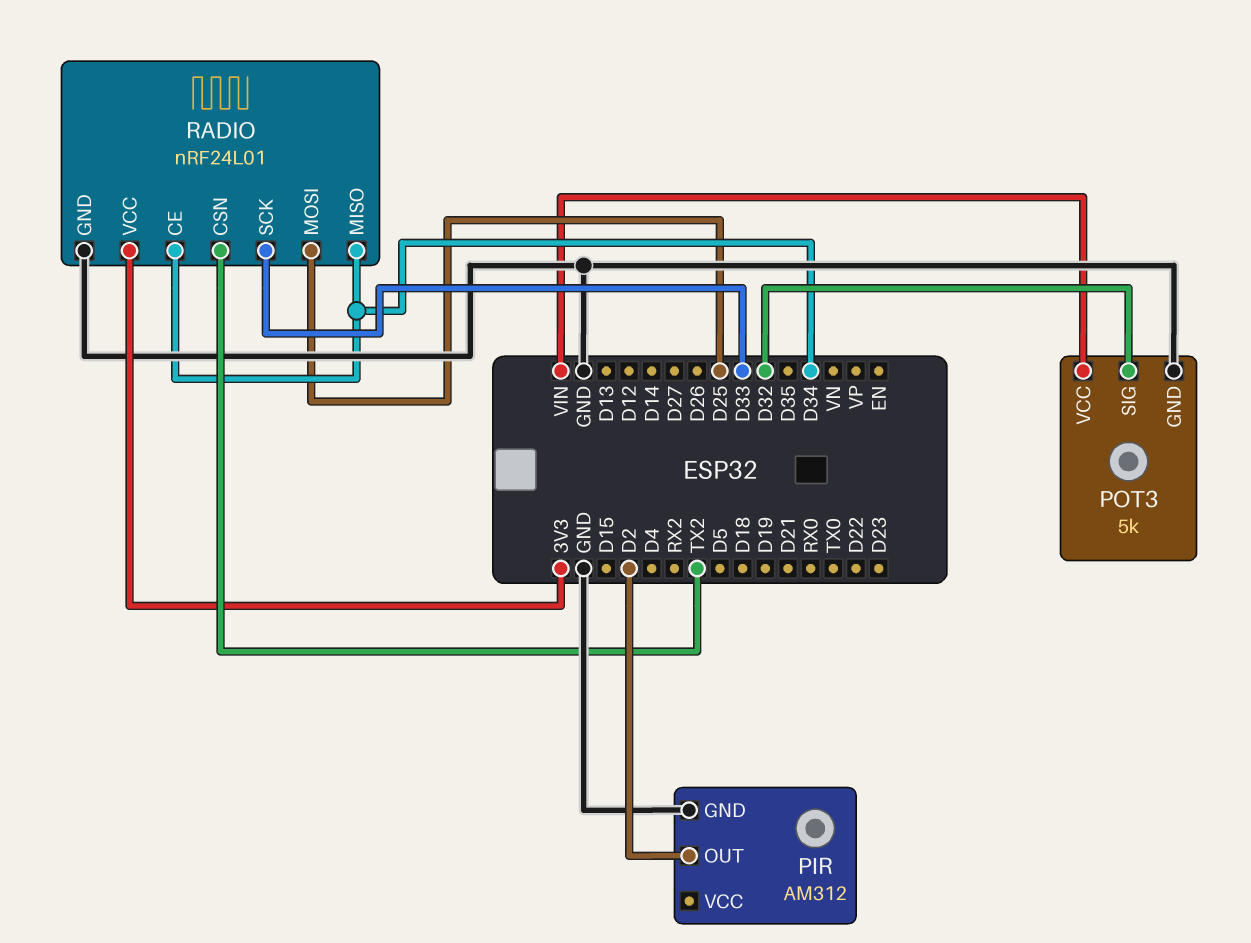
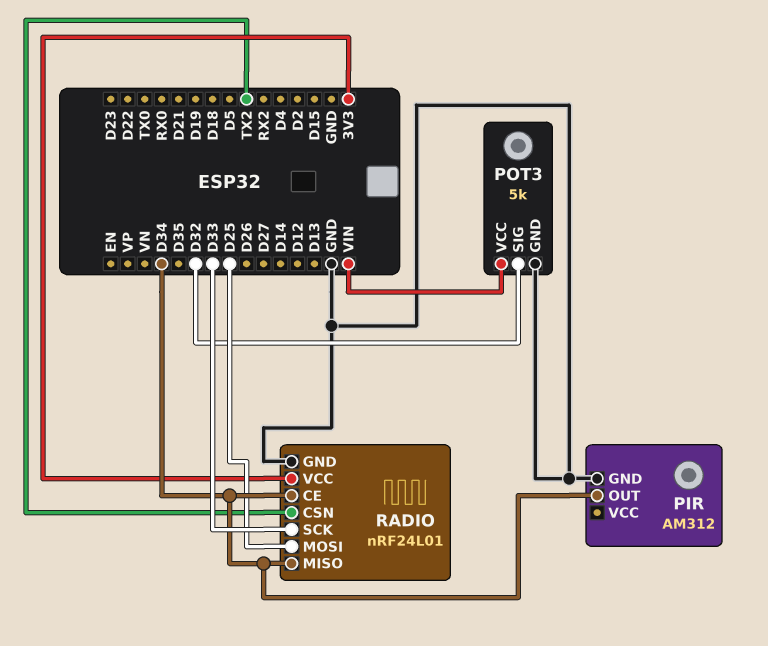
PIR pin OUT: D2 -> D34

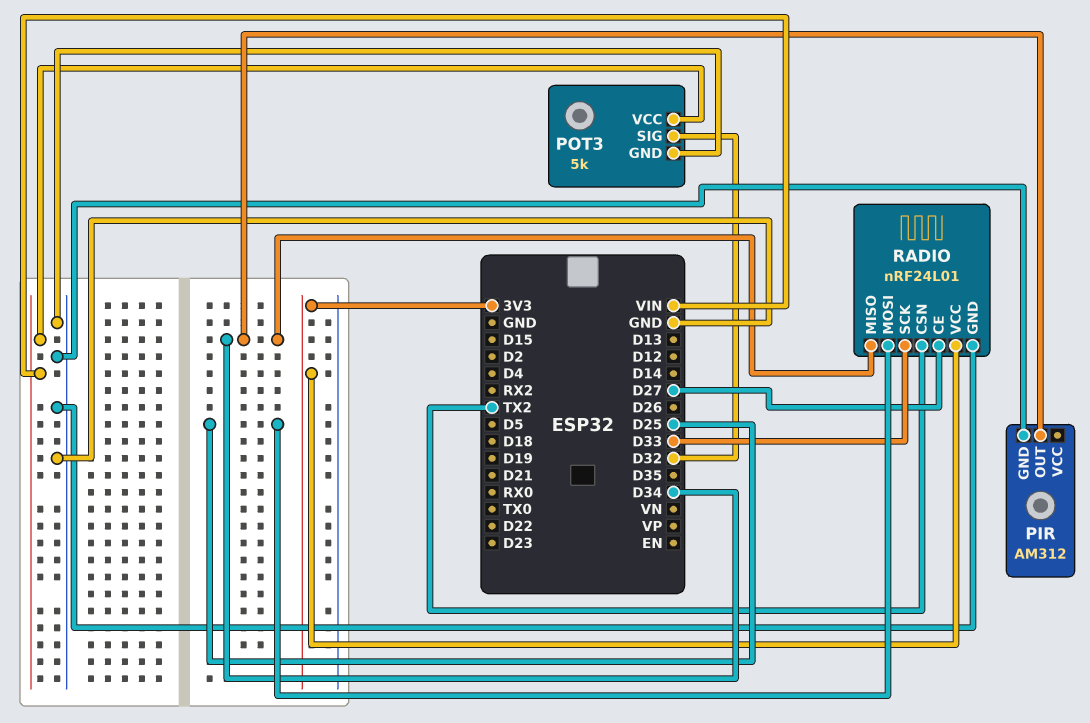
RADIO pin CE: D34 -> D27

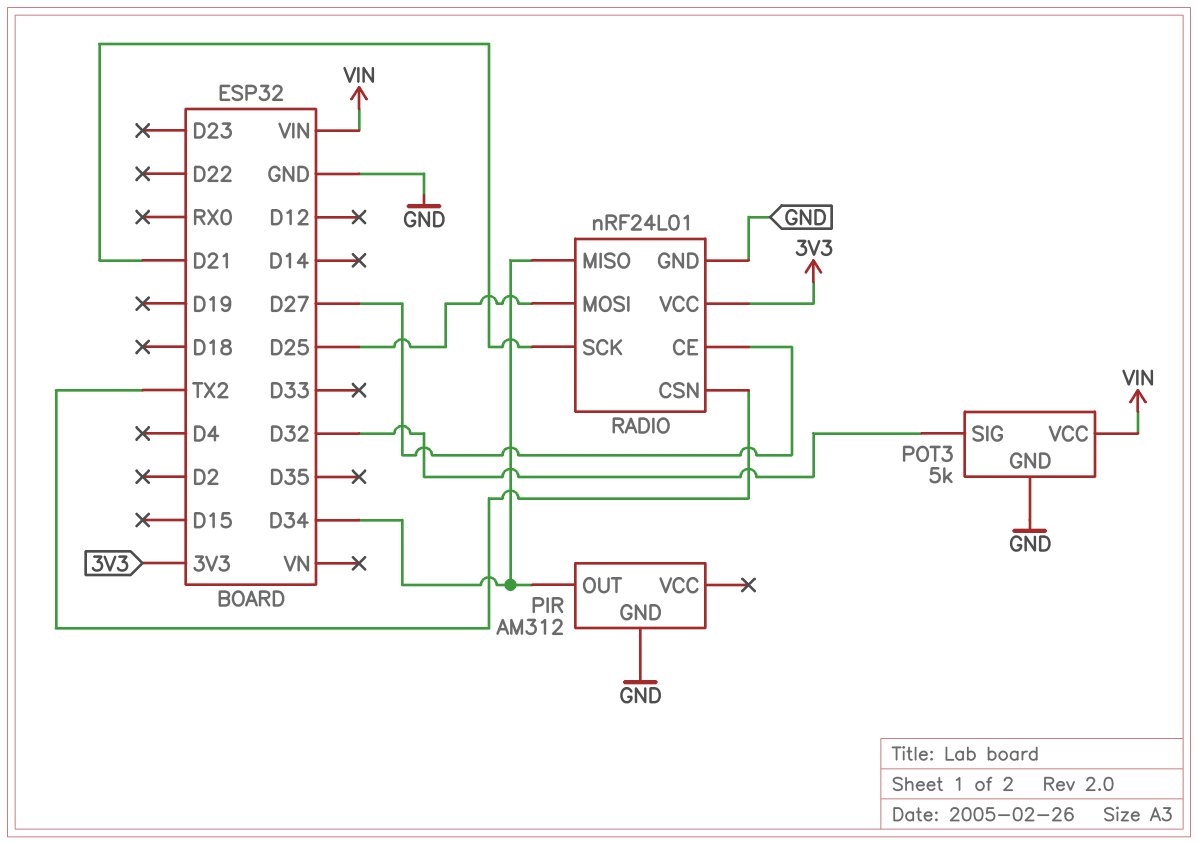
RADIO pin SCK: D33 -> D21

